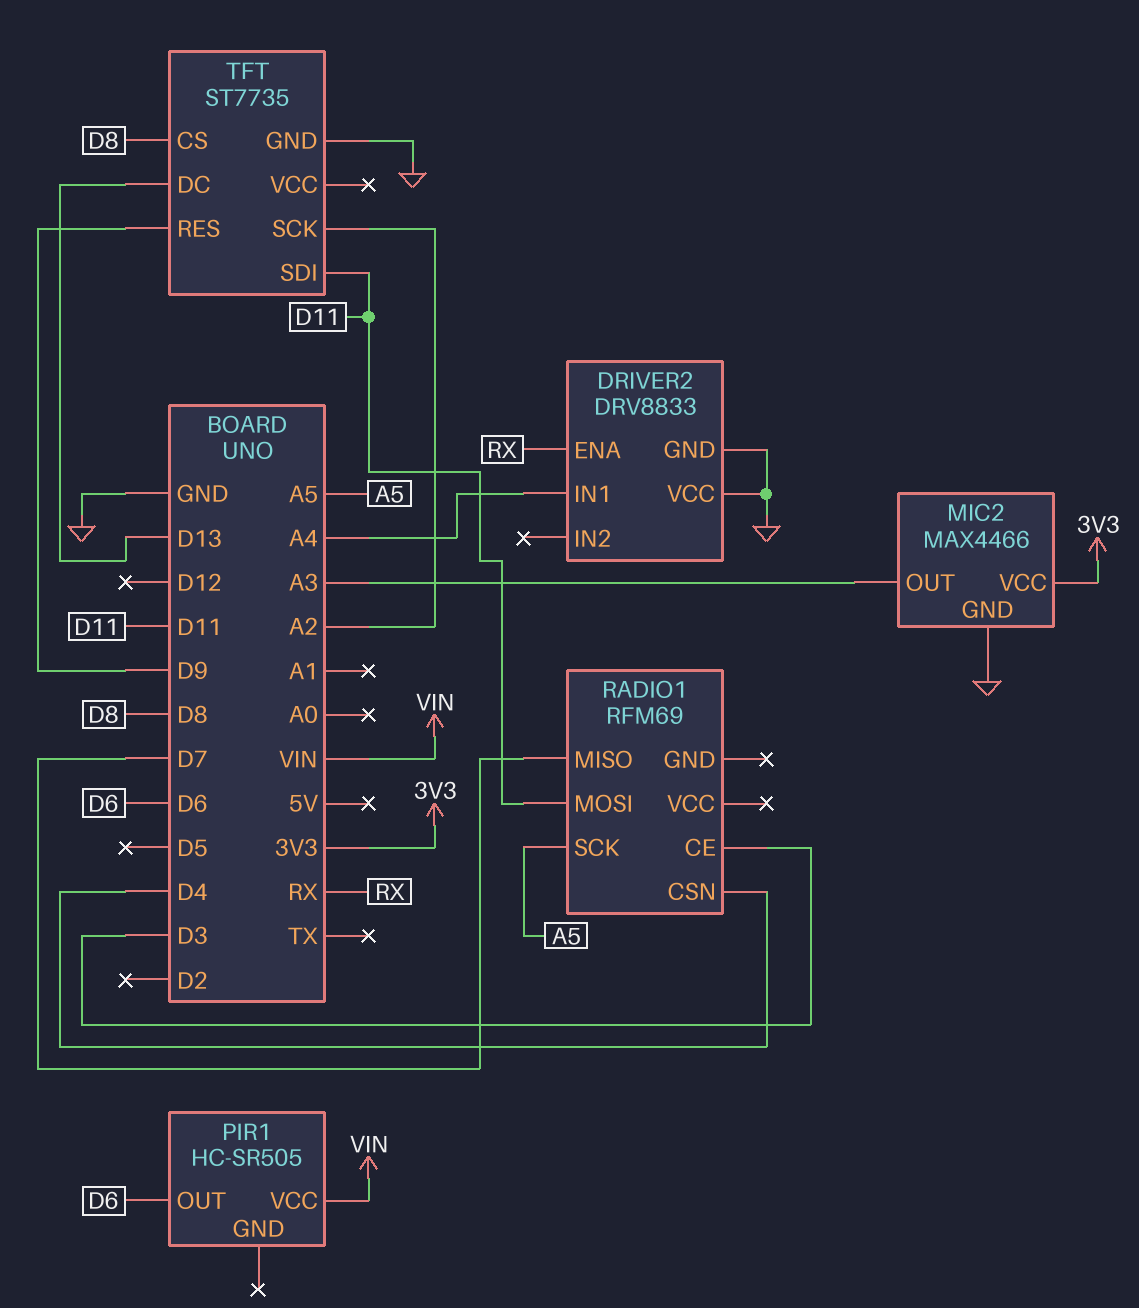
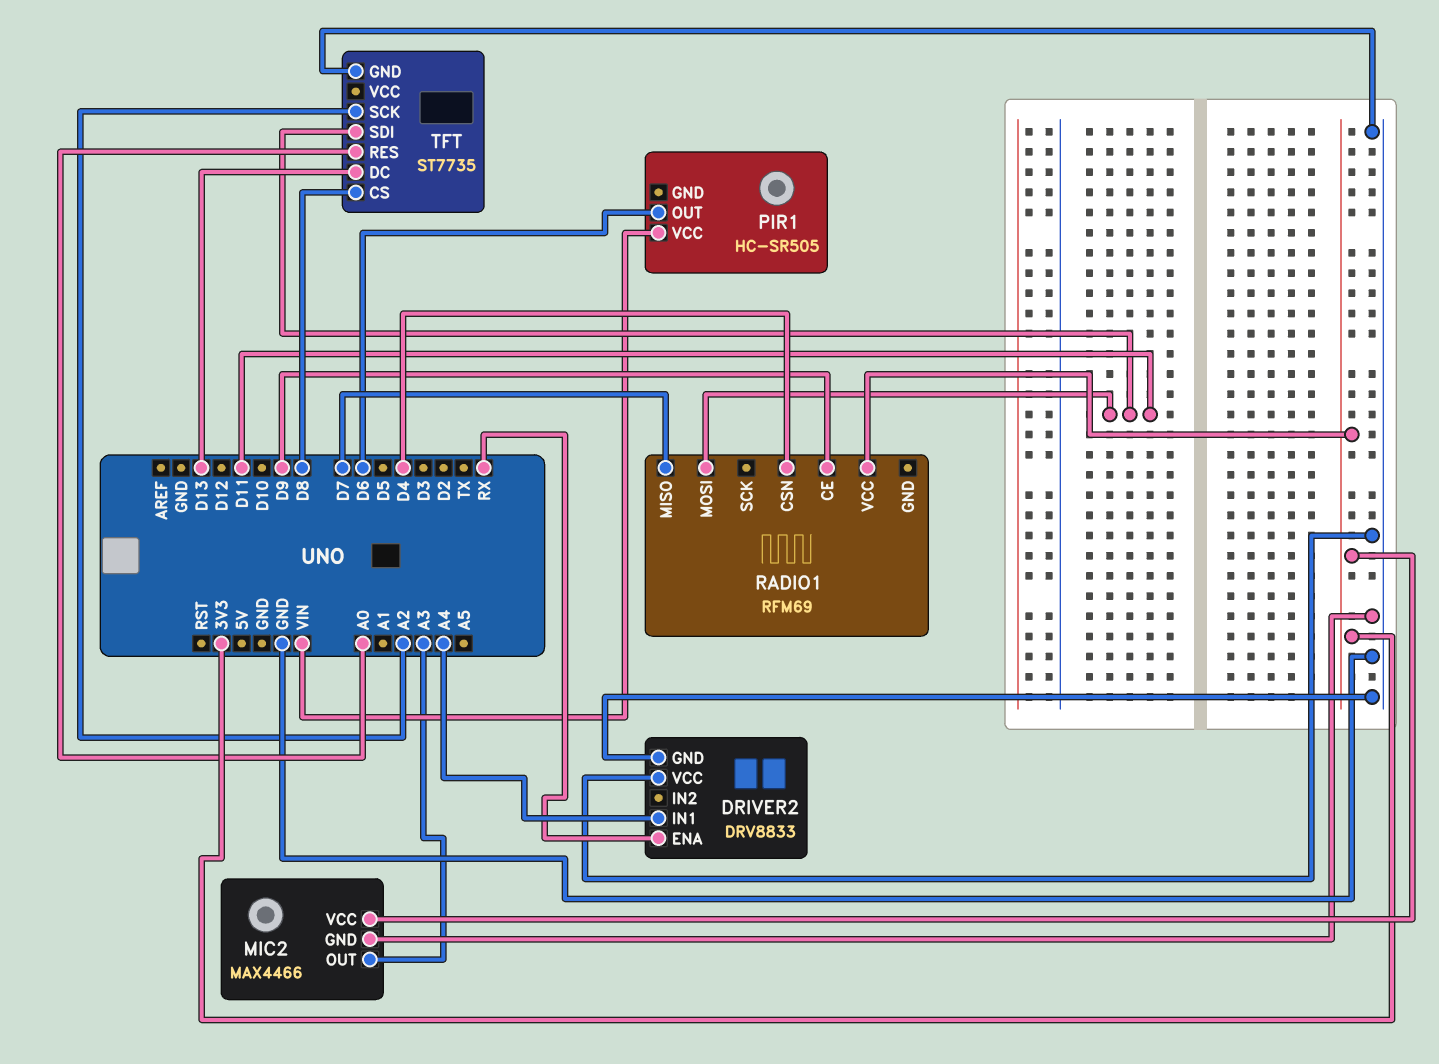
RADIO1 pin CE: D3 -> D9
RADIO1 pin SCK: A5 -> none
RADIO1 pin VCC: none -> 3V3
TFT pin RES: D9 -> A0

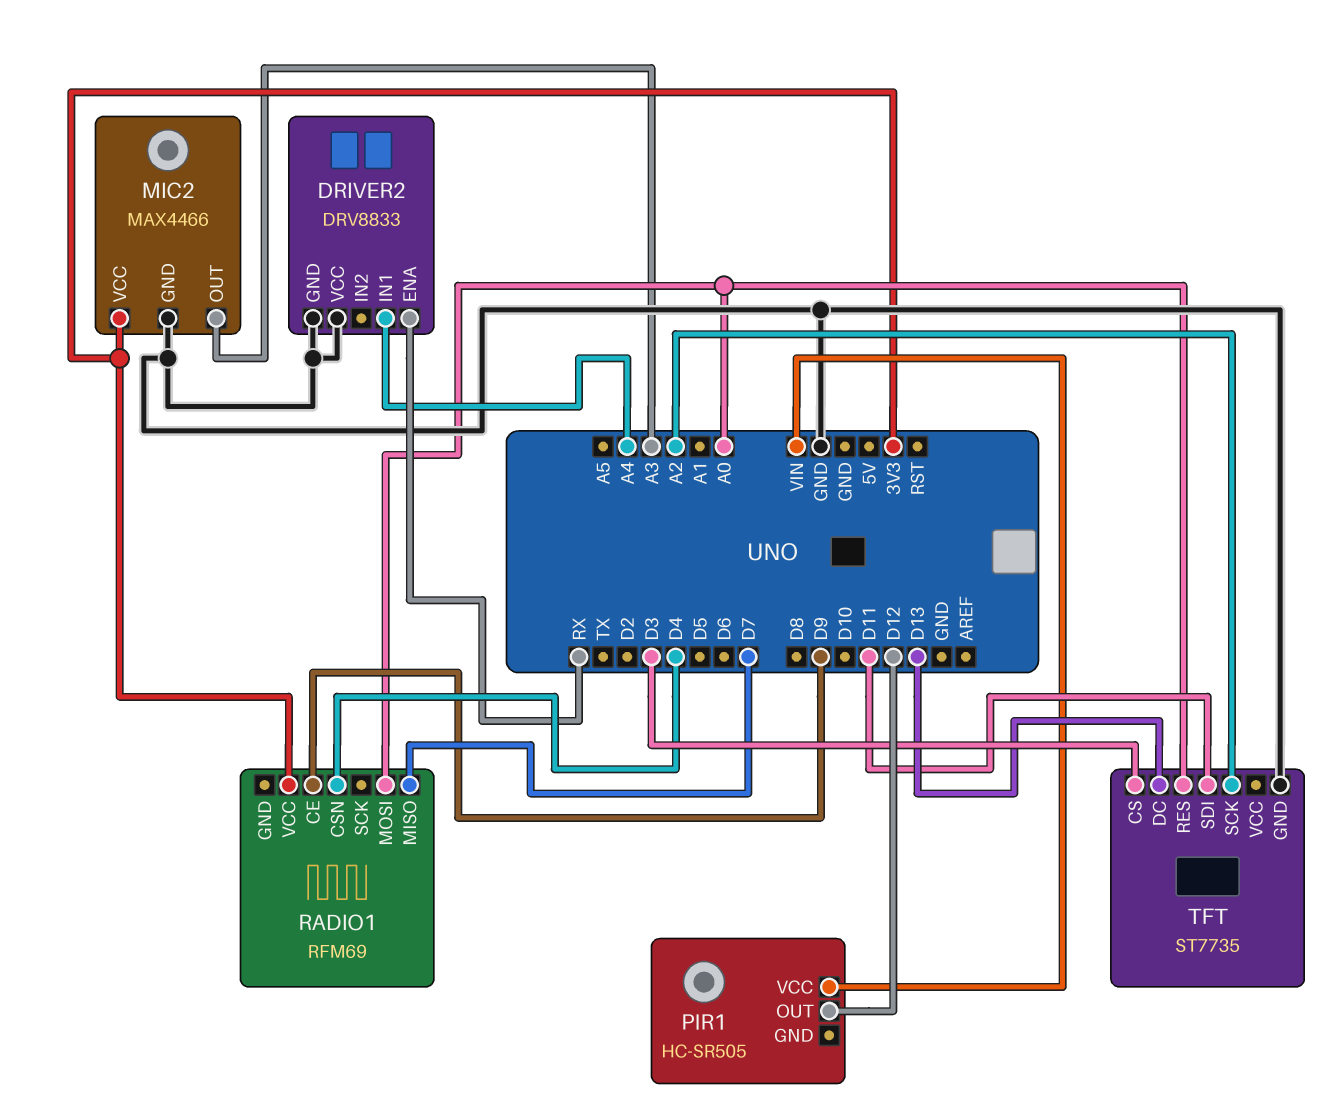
PIR1 pin OUT: D6 -> D12
RADIO1 pin MOSI: D11 -> A0
TFT pin CS: D8 -> D3

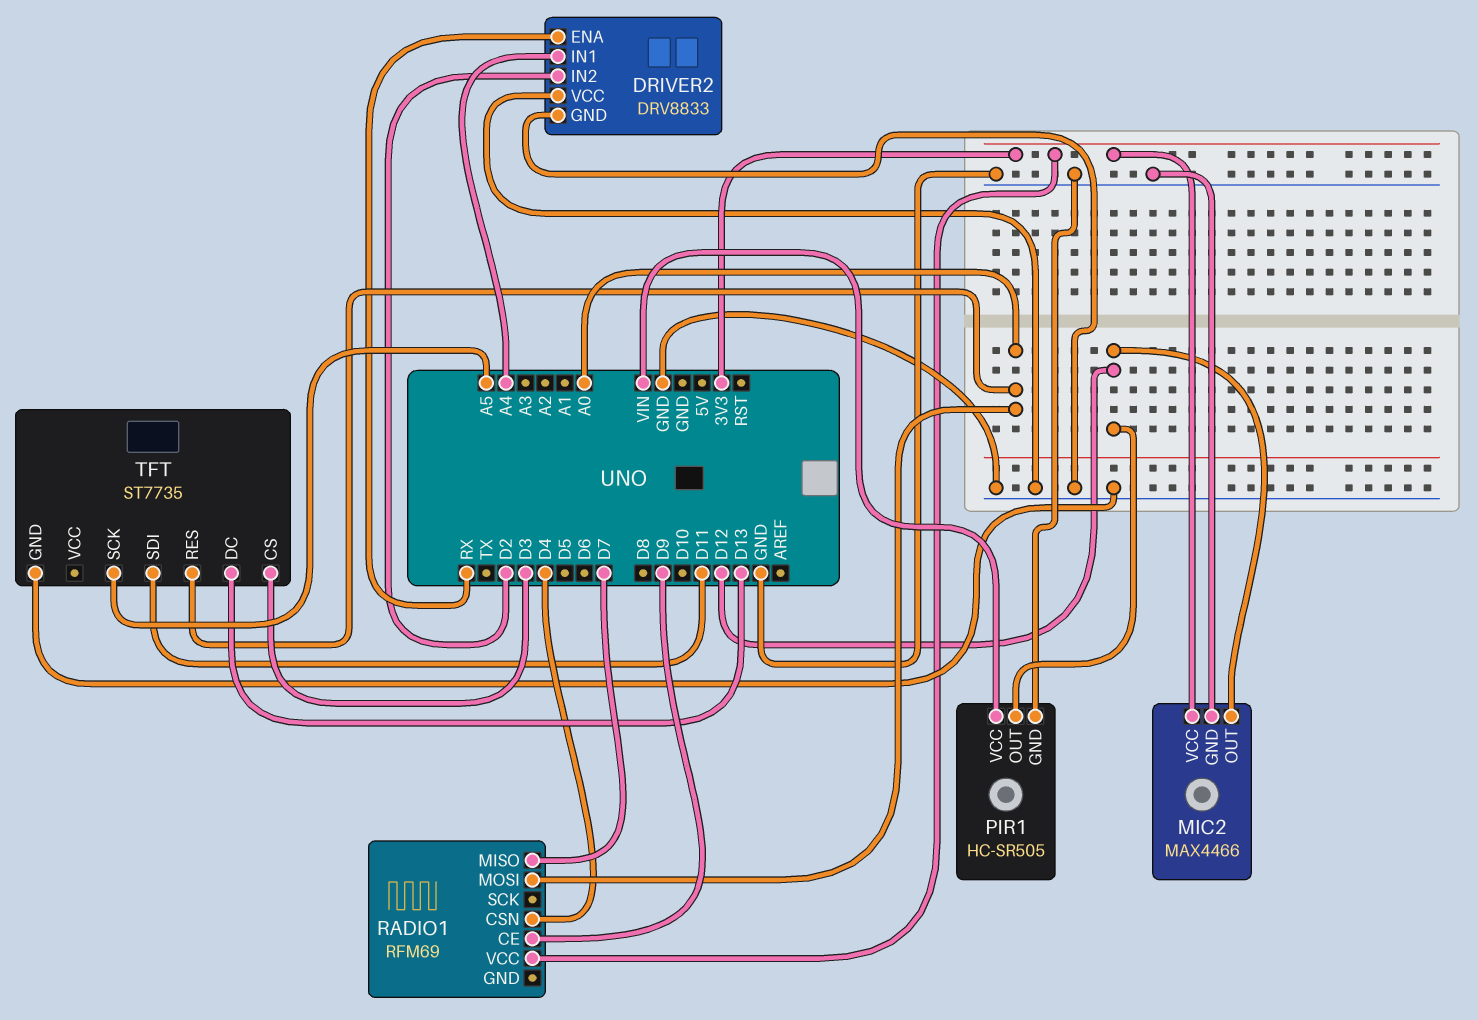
DRIVER2 pin IN2: none -> D2
MIC2 pin OUT: A3 -> D12
PIR1 pin GND: none -> GND
TFT pin SCK: A2 -> A5

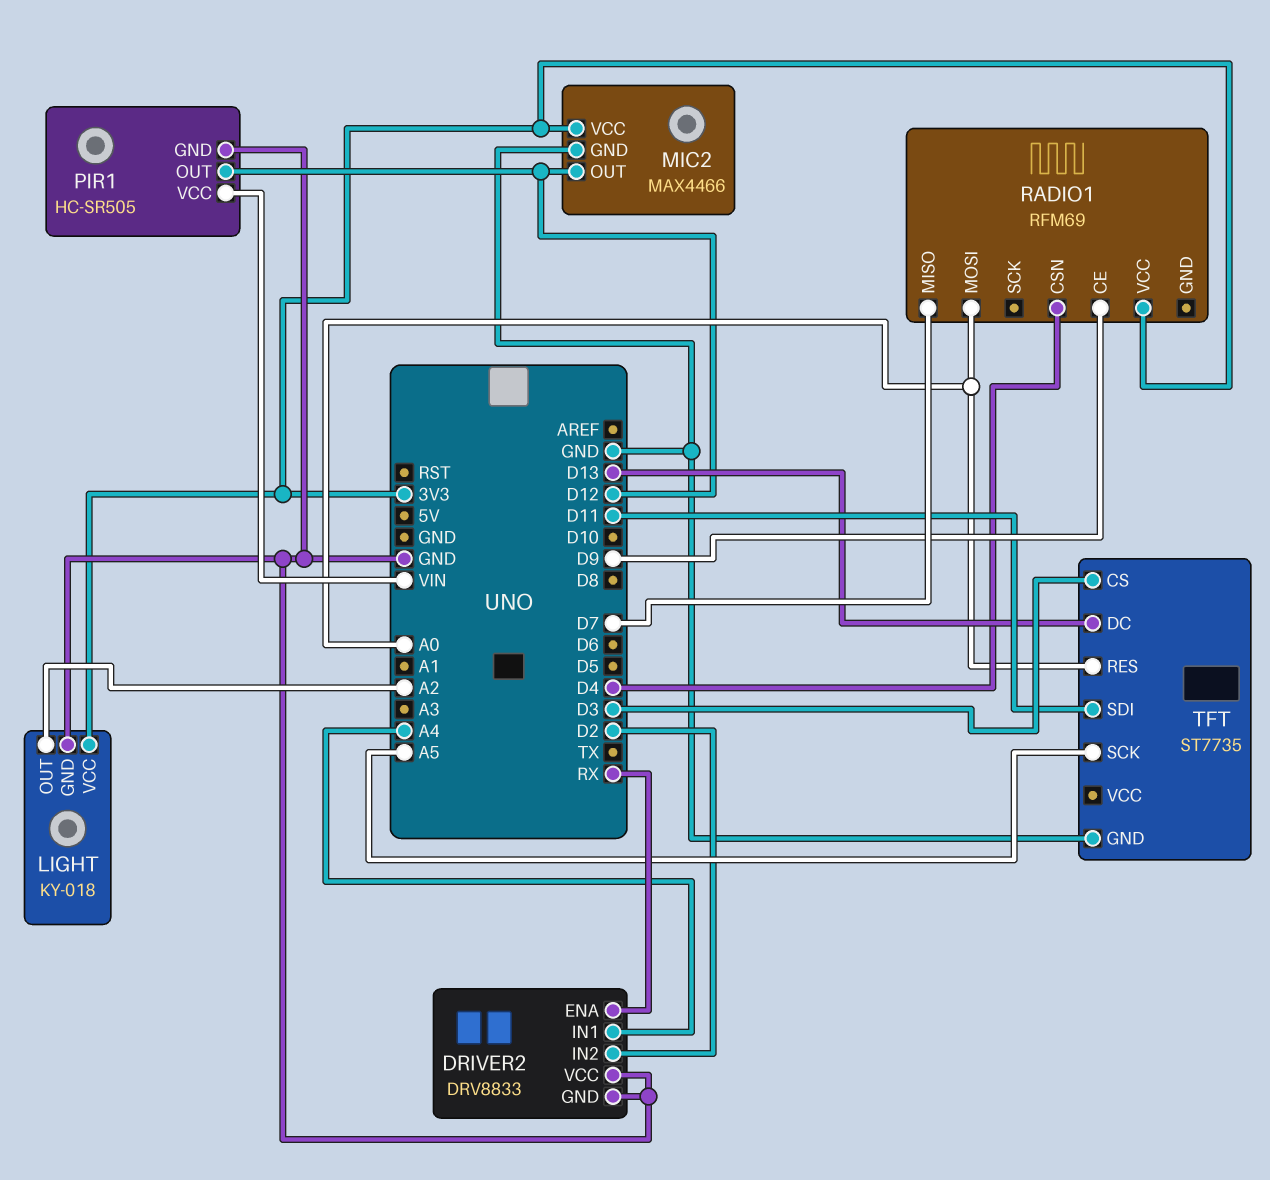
LIGHT: none -> KY-018
LIGHT pin GND: none -> GND
LIGHT pin OUT: none -> A2
LIGHT pin VCC: none -> 3V3

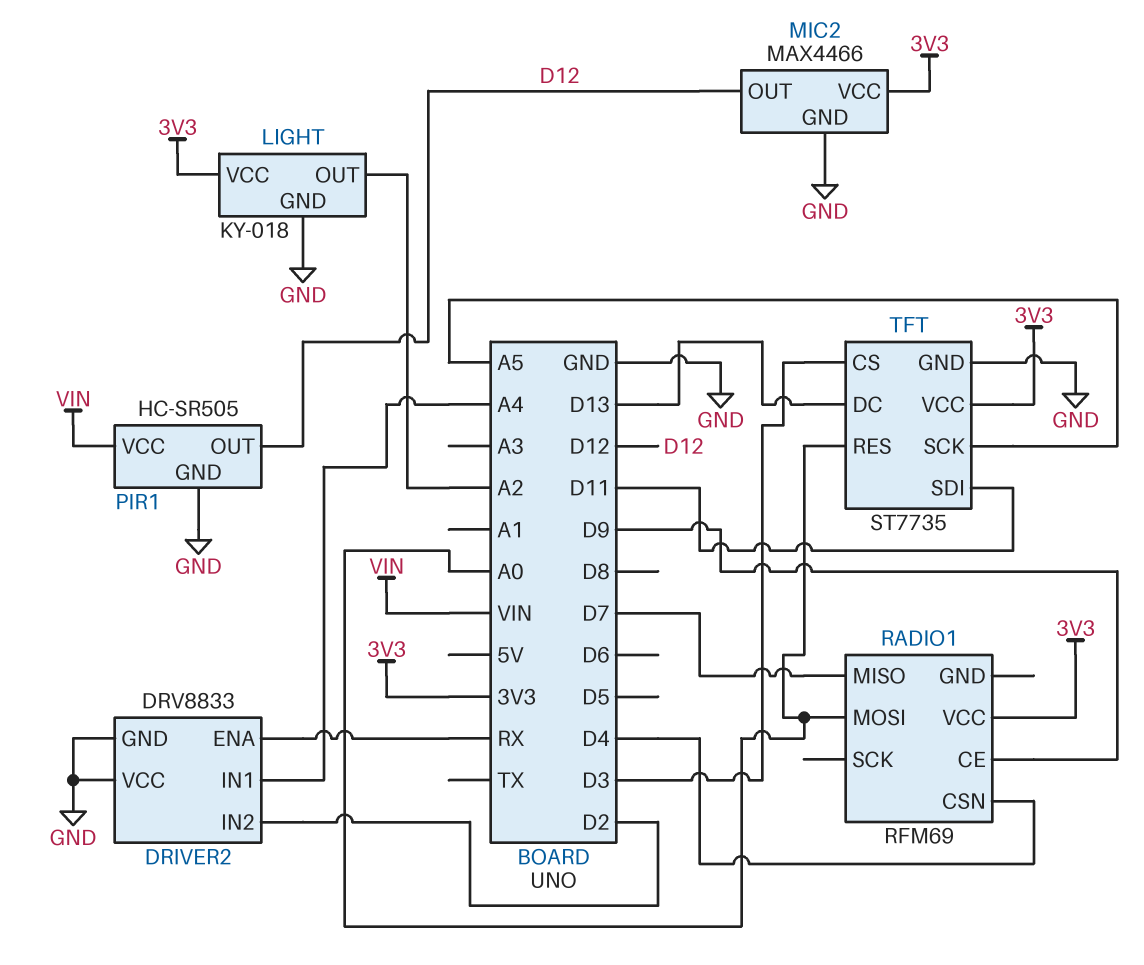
TFT pin VCC: none -> 3V3

